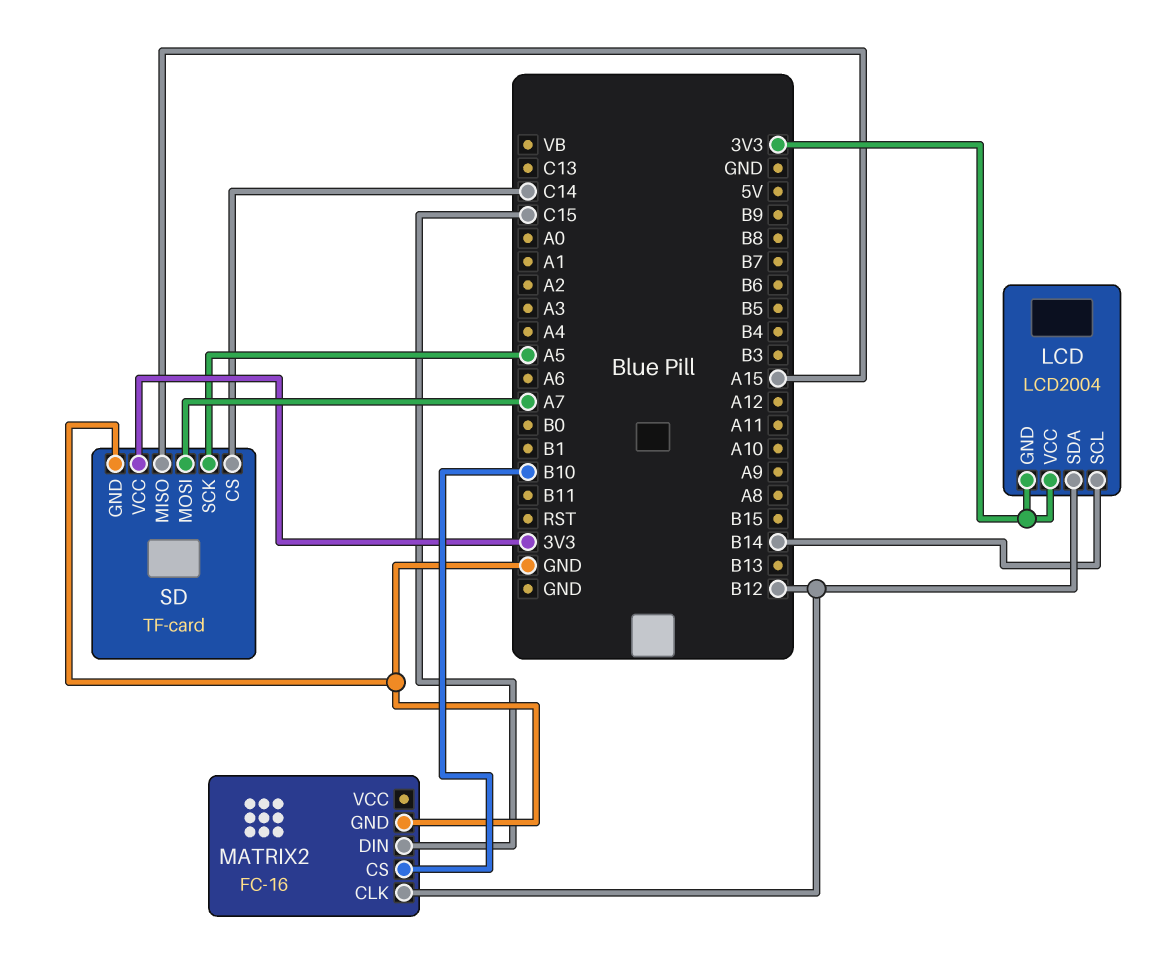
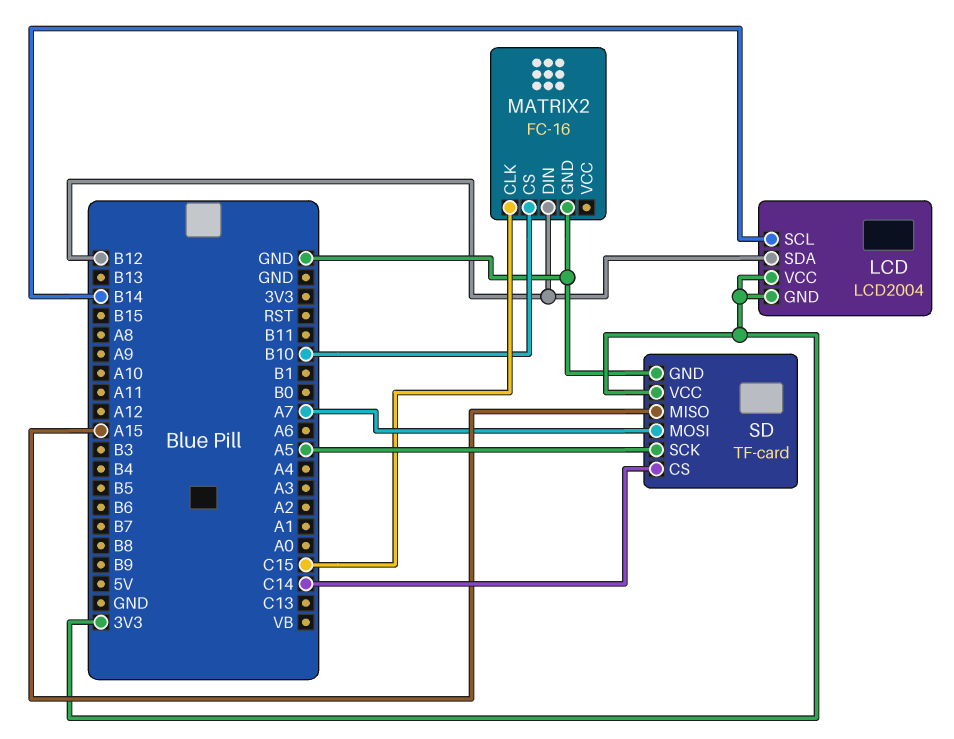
MATRIX2 pin CLK: B12 -> C15
MATRIX2 pin DIN: C15 -> B12

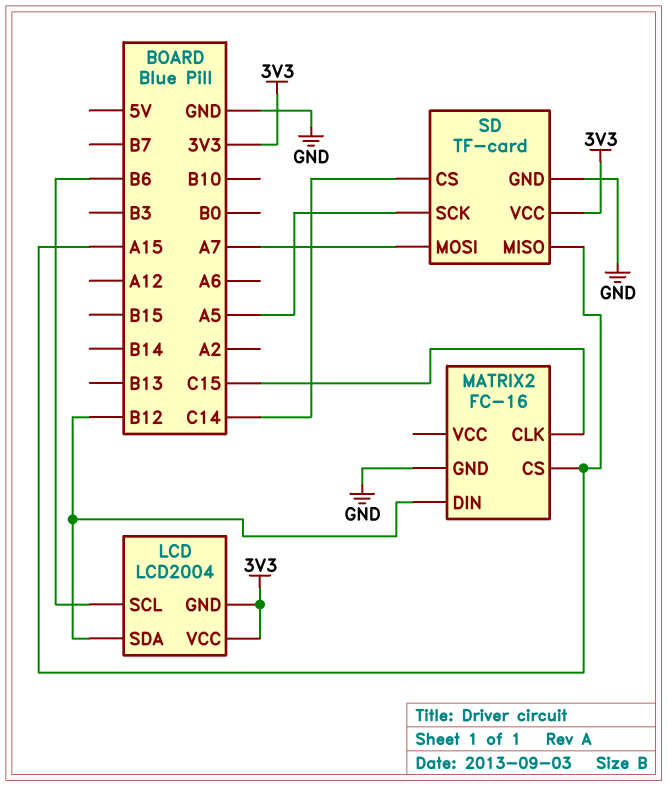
LCD pin SCL: B14 -> B6
MATRIX2 pin CS: B10 -> A15

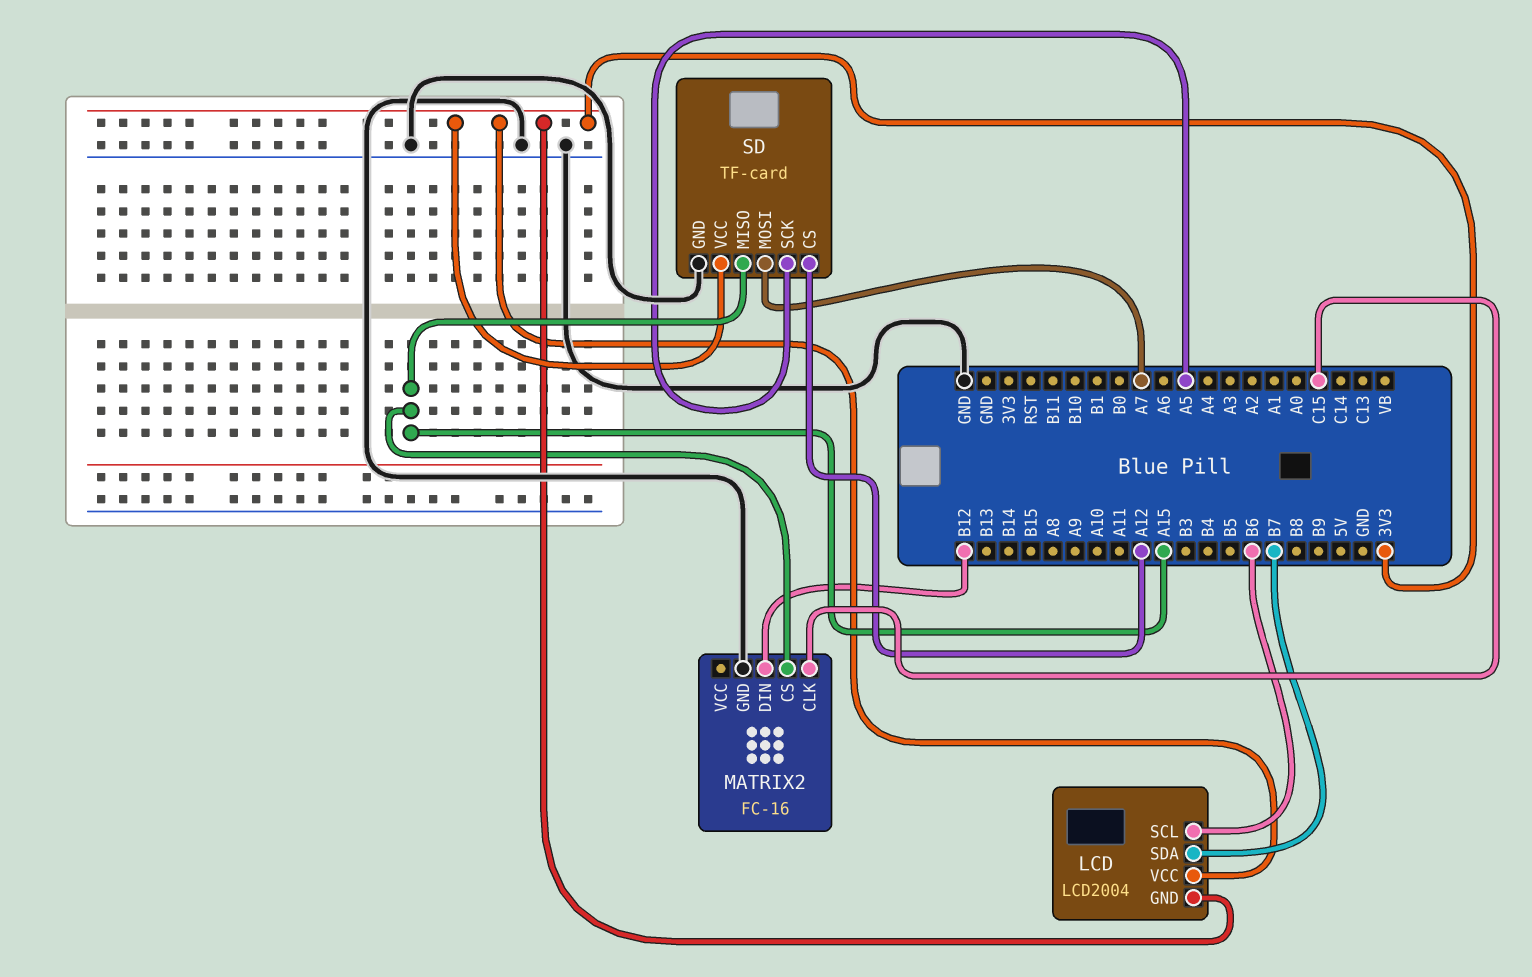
LCD pin SDA: B12 -> B7
SD pin CS: C14 -> A12

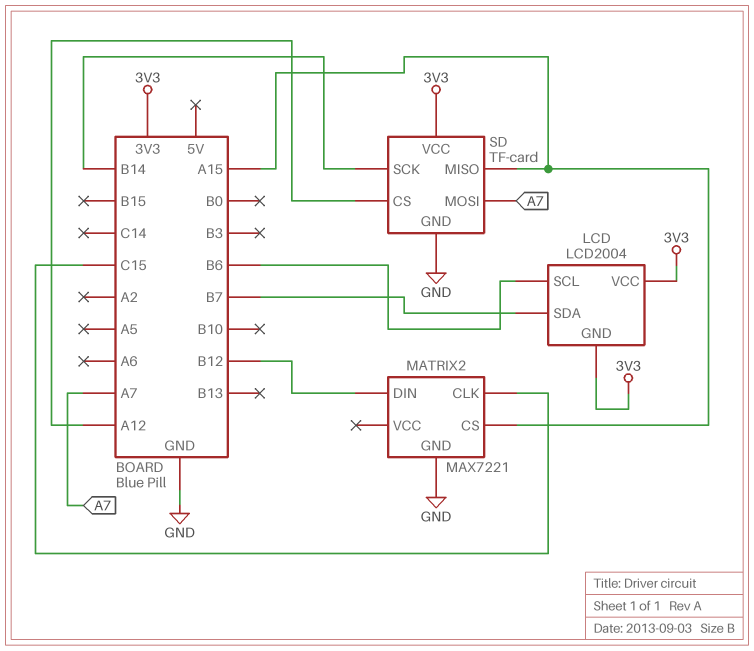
MATRIX2: FC-16 -> MAX7221
SD pin SCK: A5 -> B14

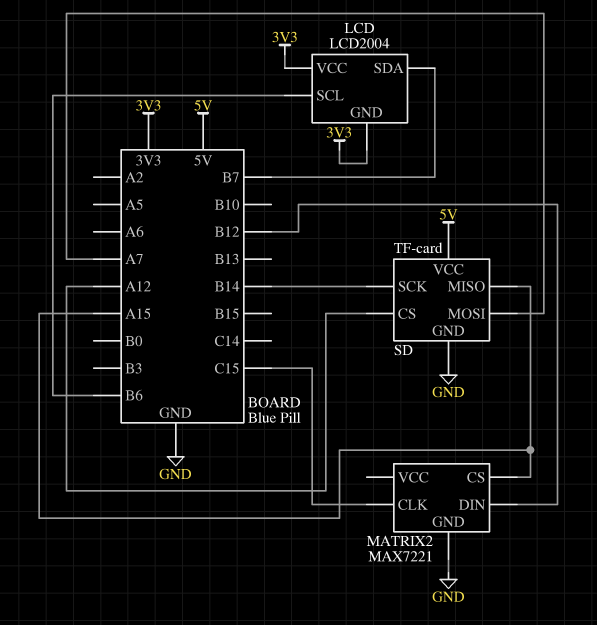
SD pin VCC: 3V3 -> 5V

